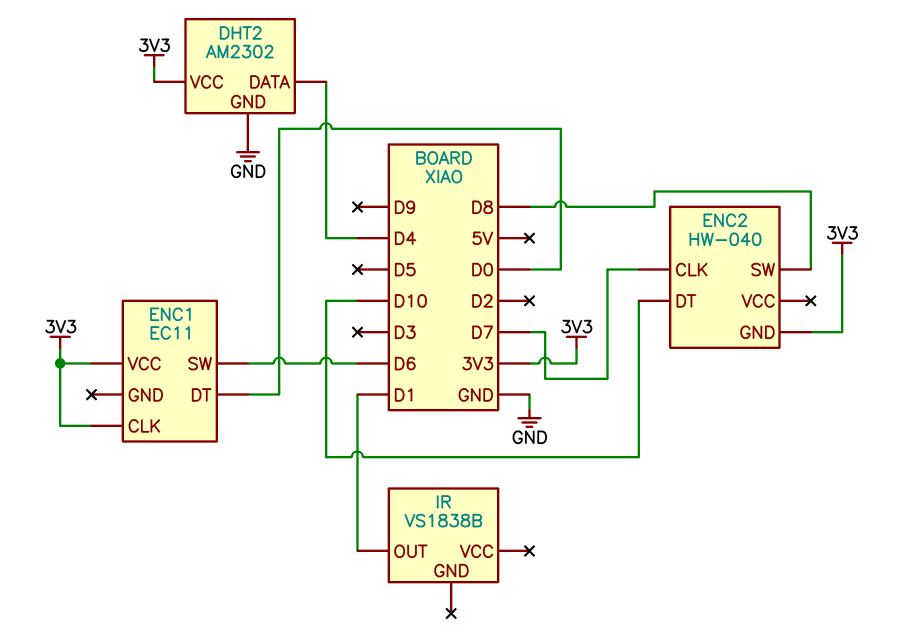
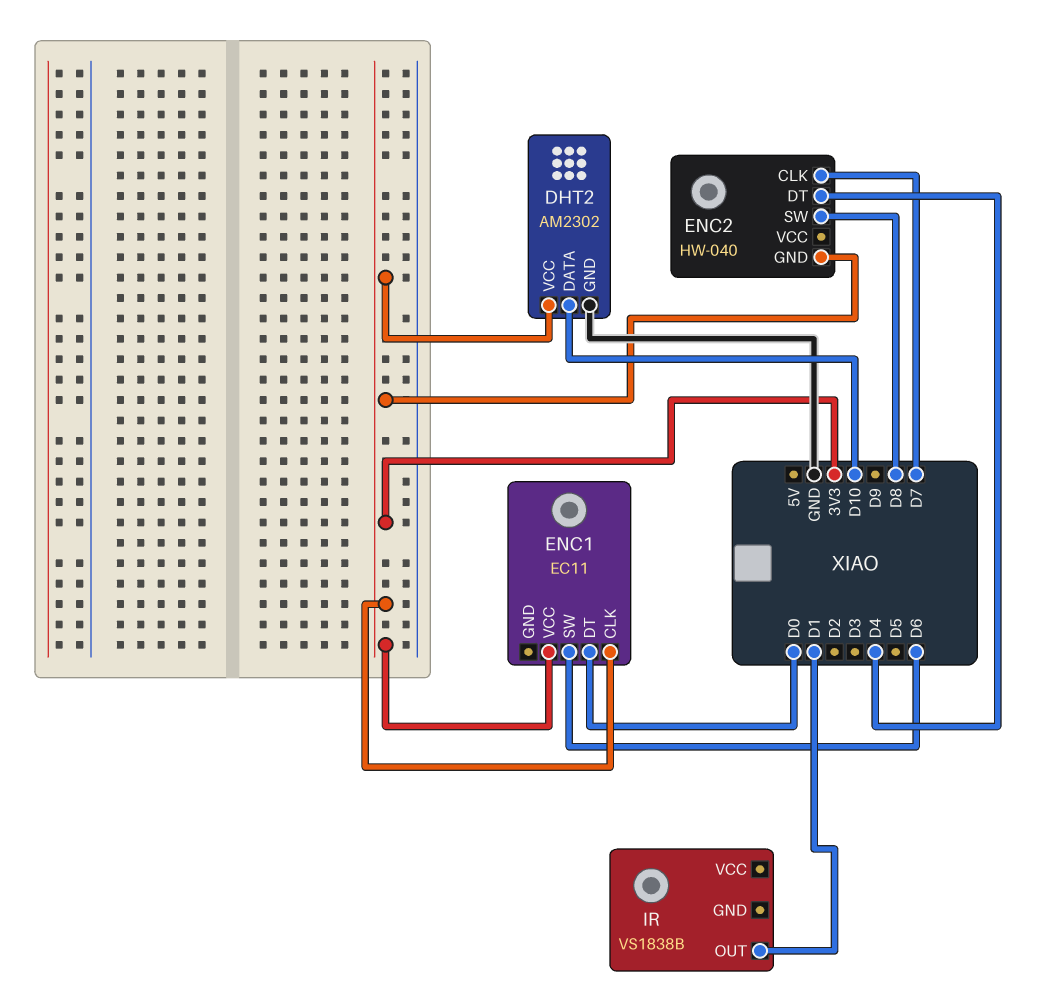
DHT2 pin DATA: D4 -> D10
ENC2 pin DT: D10 -> D4

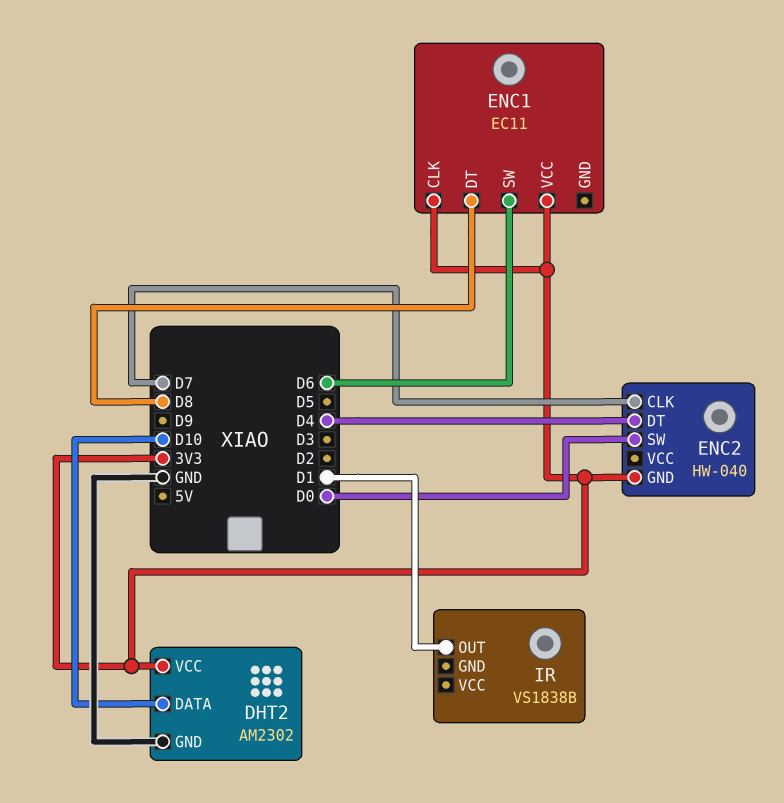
ENC1 pin DT: D0 -> D8
ENC2 pin SW: D8 -> D0

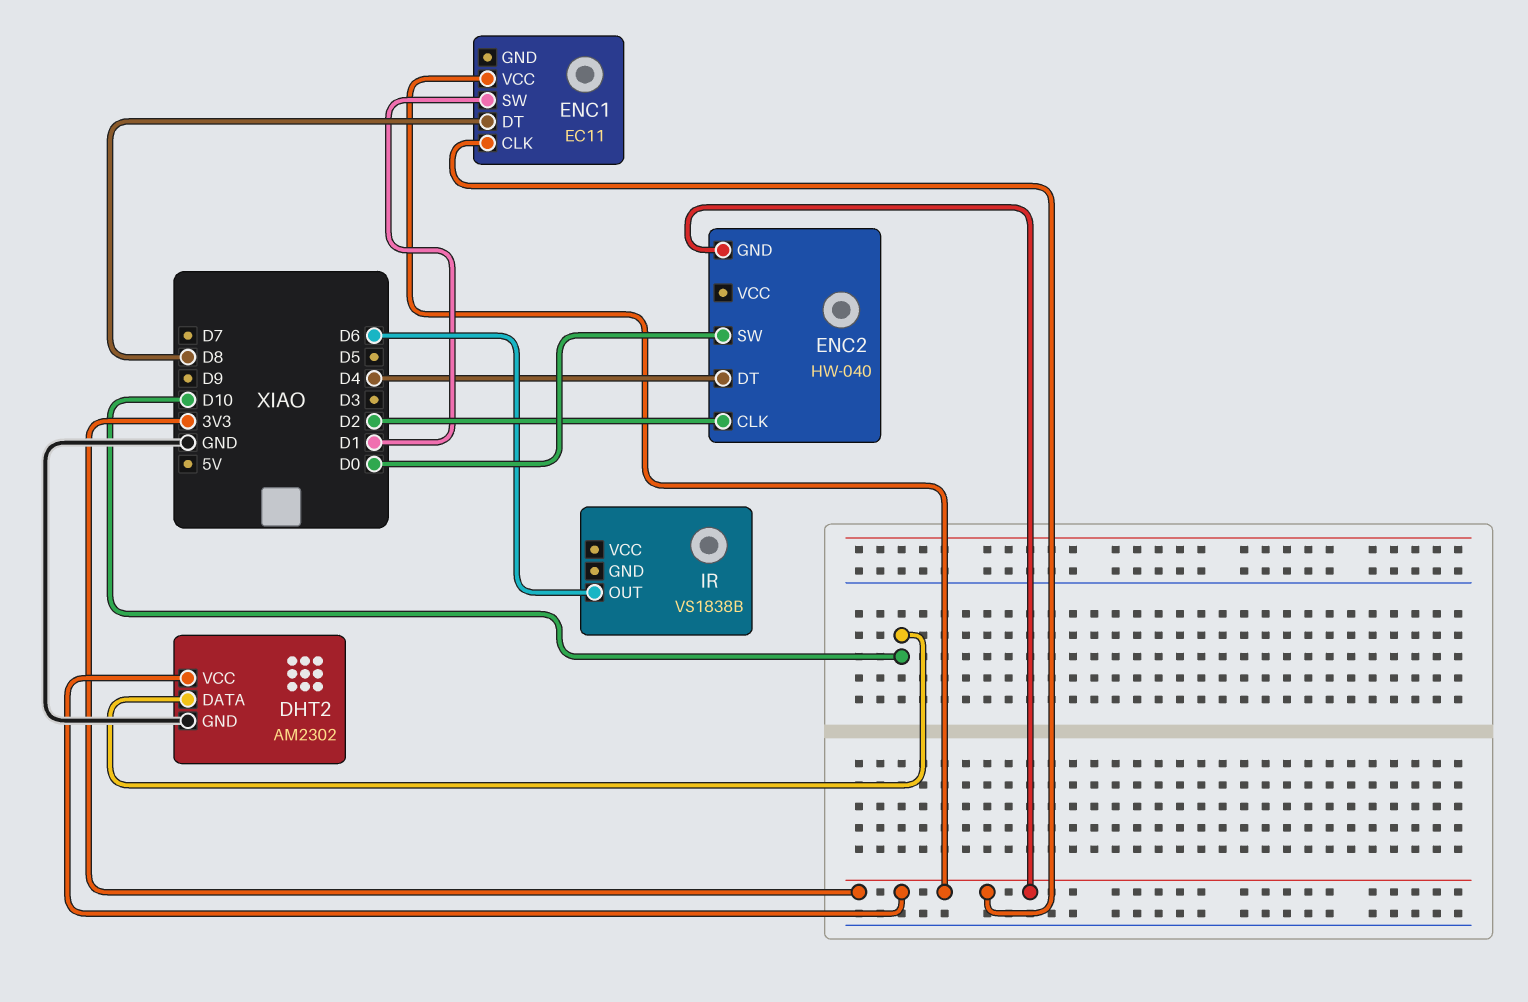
ENC1 pin SW: D6 -> D1
ENC2 pin CLK: D7 -> D2
IR pin OUT: D1 -> D6

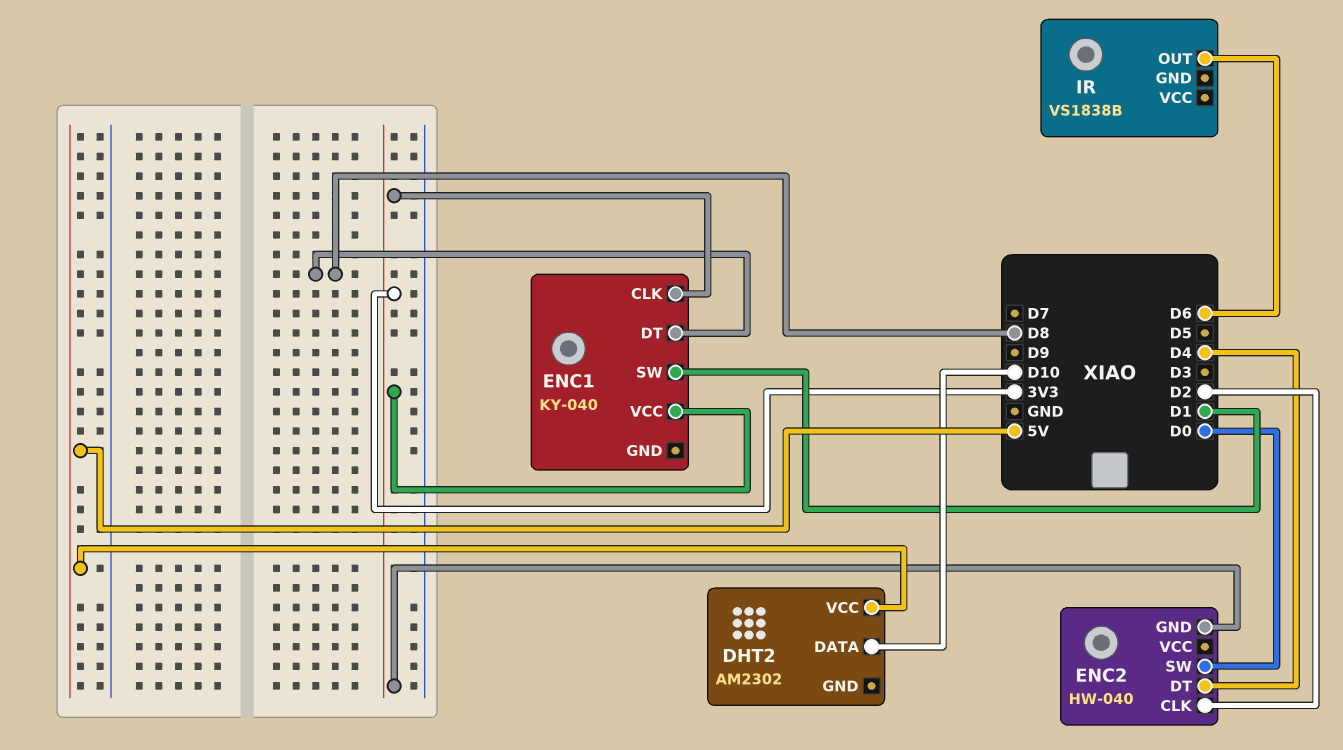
DHT2 pin GND: GND -> none
DHT2 pin VCC: 3V3 -> 5V
ENC1: EC11 -> KY-040

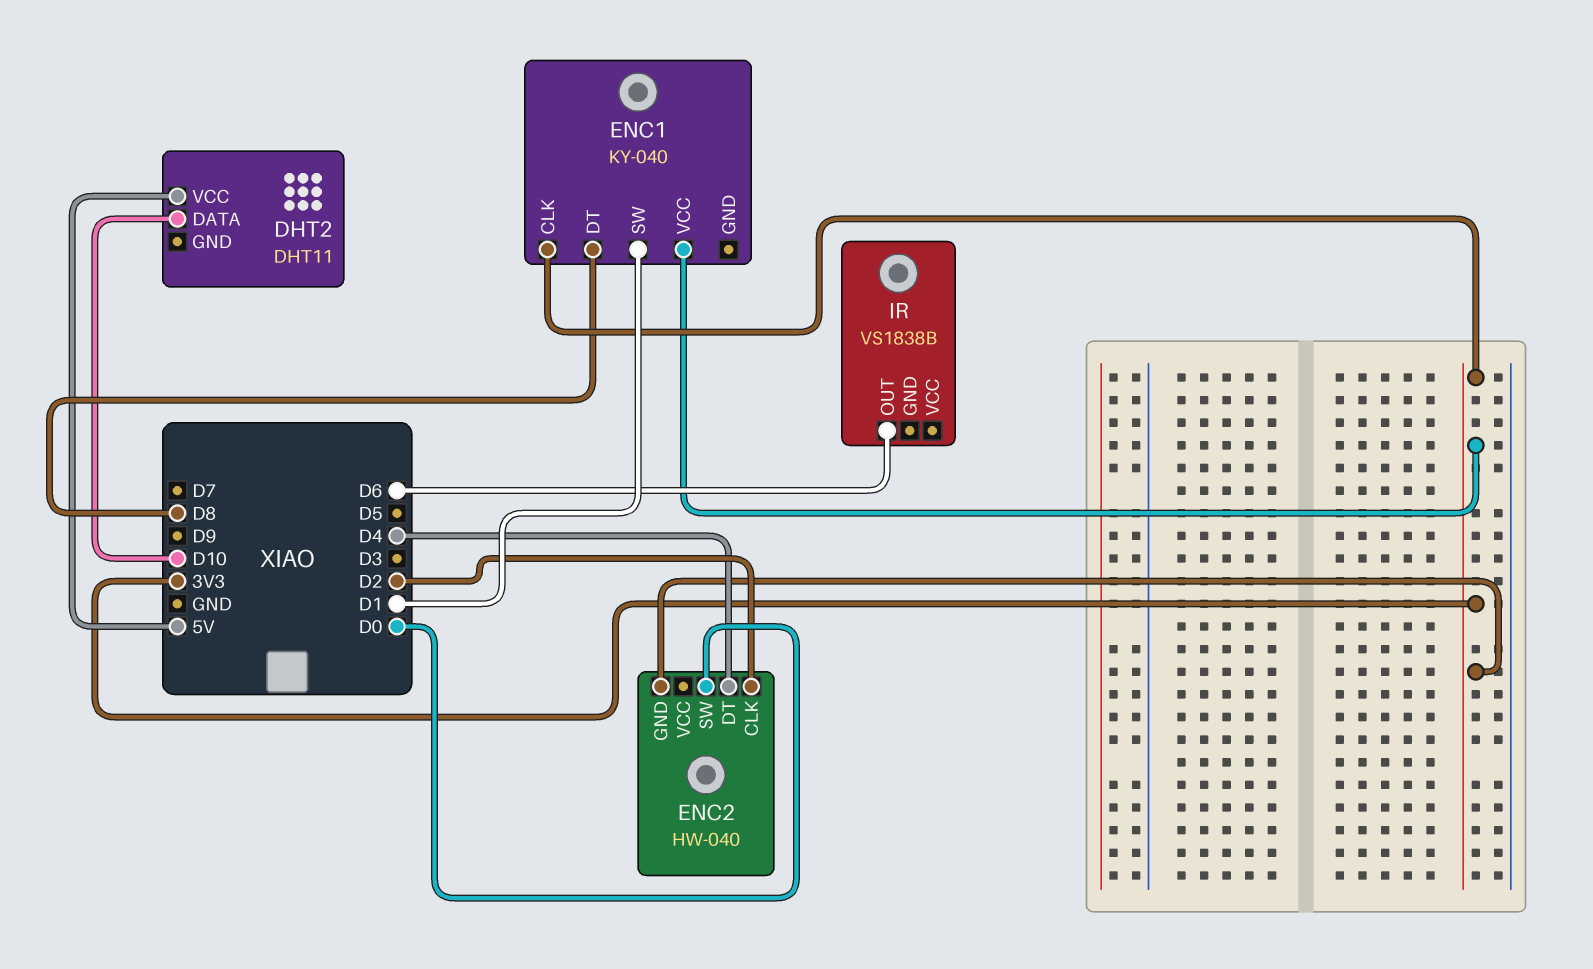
DHT2: AM2302 -> DHT11

